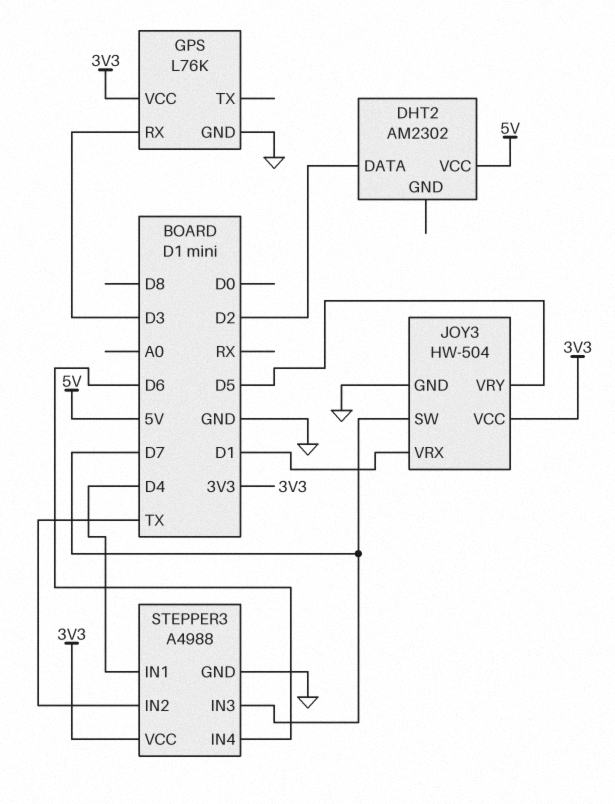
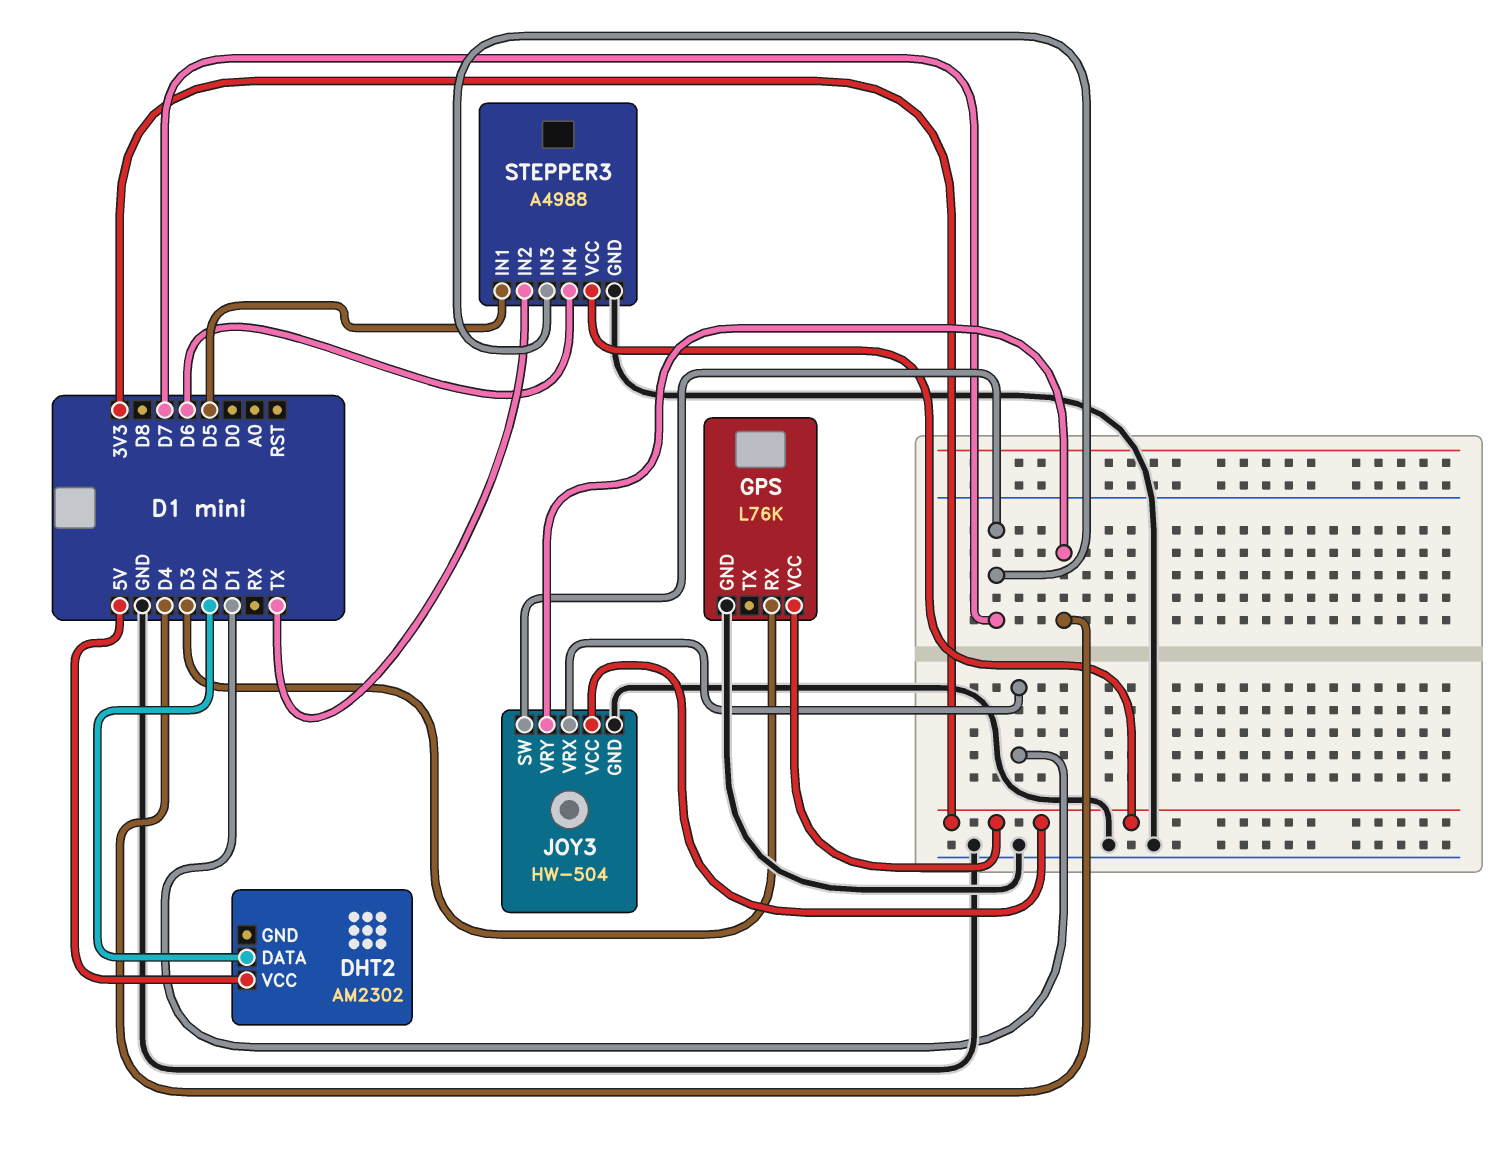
JOY3 pin VRY: D5 -> D4
STEPPER3 pin IN1: D4 -> D5

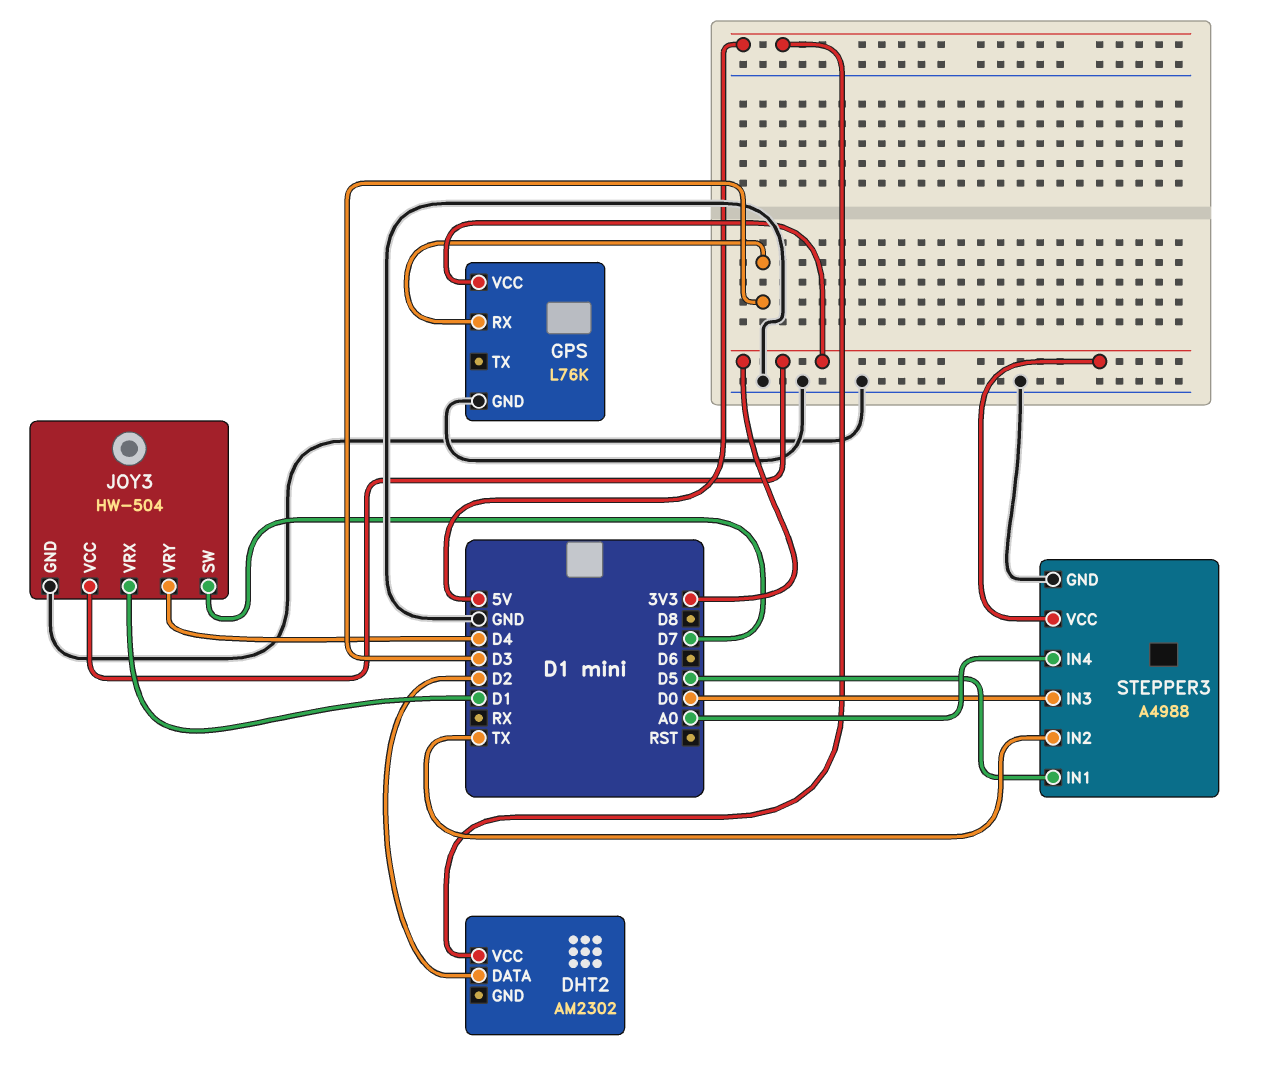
STEPPER3 pin IN3: D7 -> D0
STEPPER3 pin IN4: D6 -> A0

